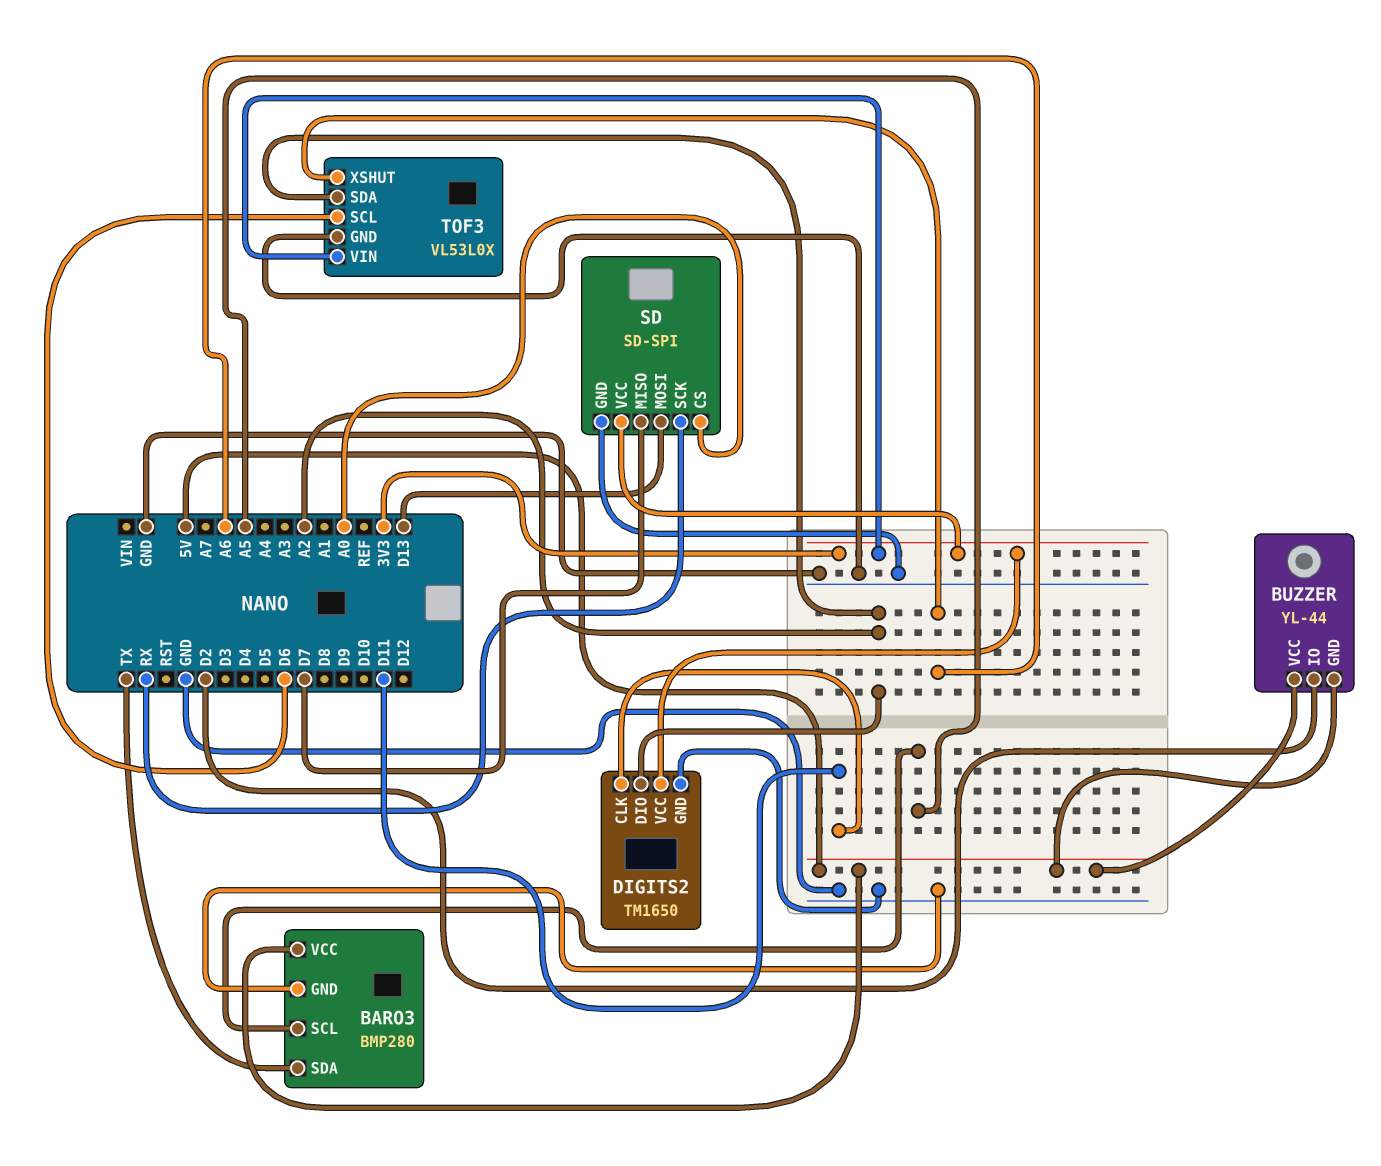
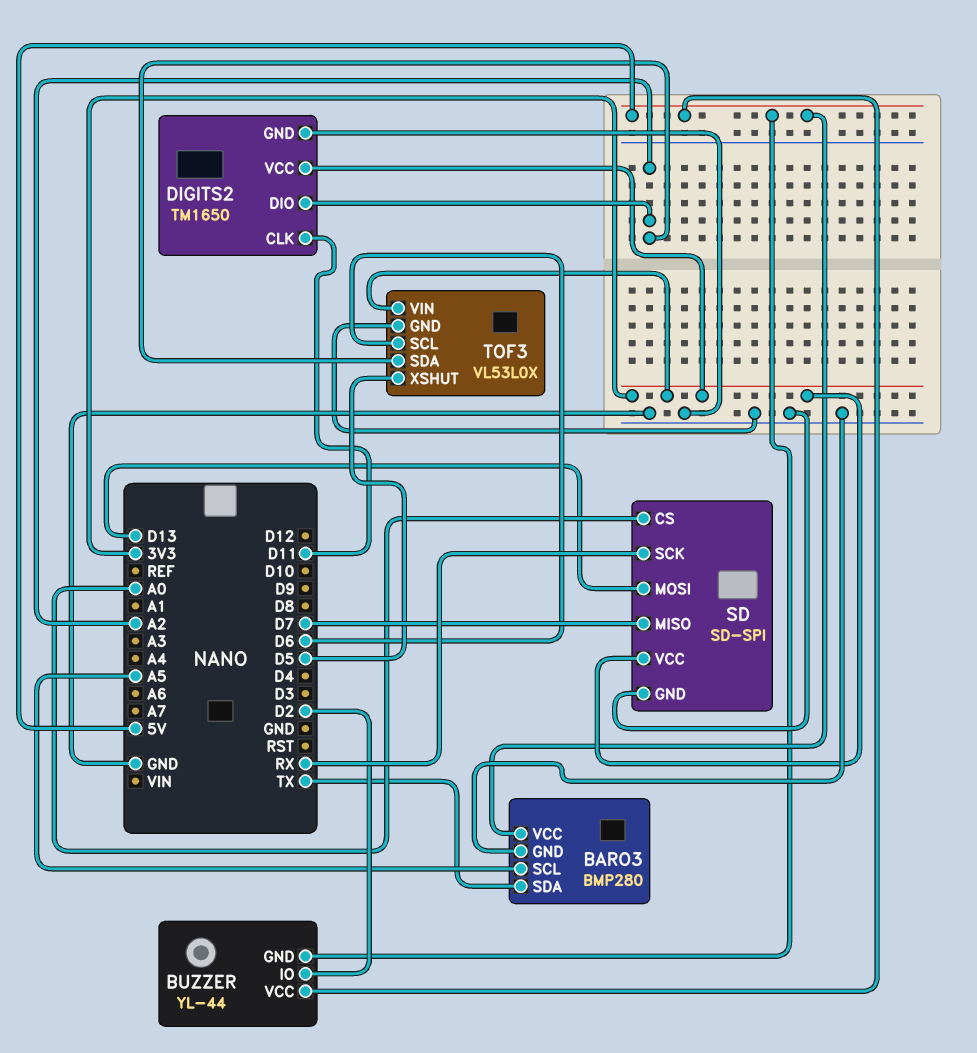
TOF3 pin XSHUT: A6 -> D5

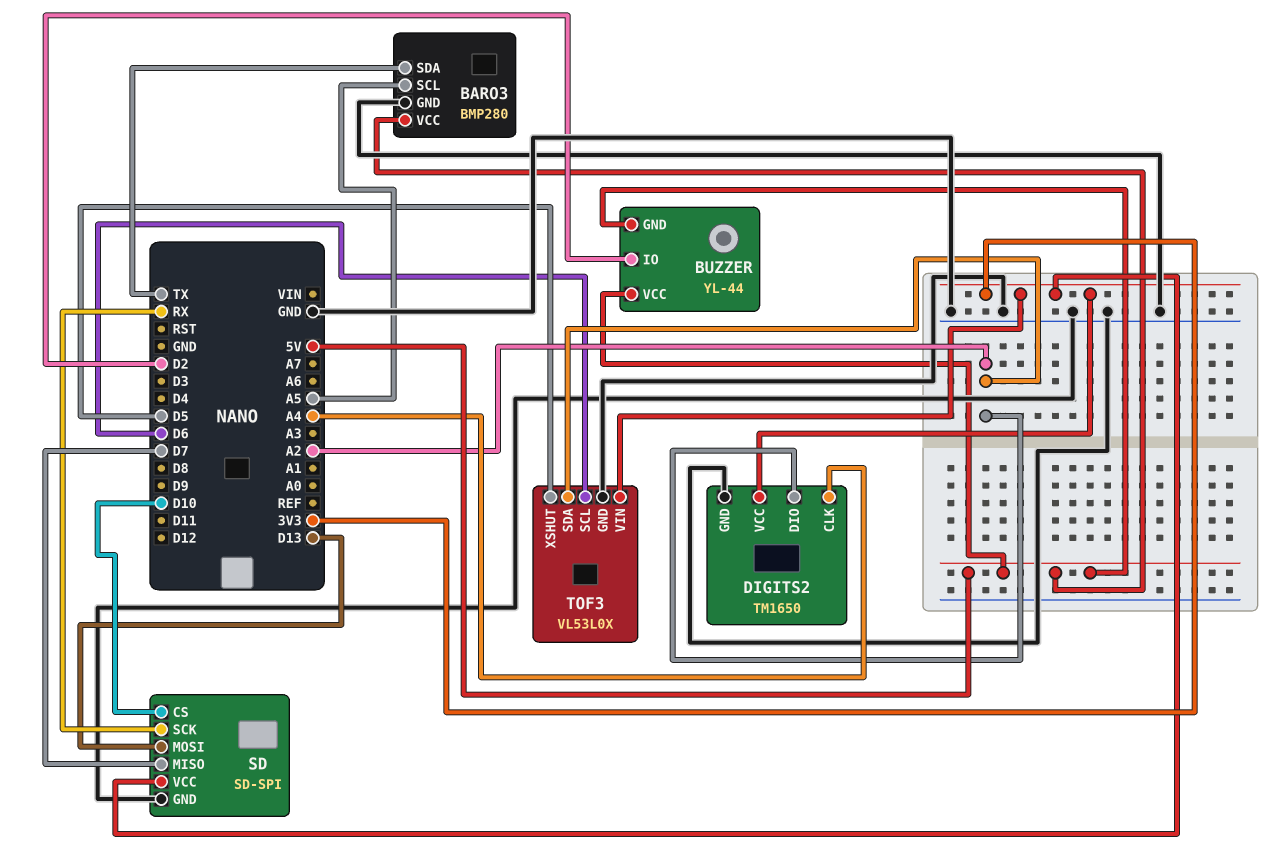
DIGITS2 pin CLK: D11 -> A4
SD pin CS: A0 -> D10

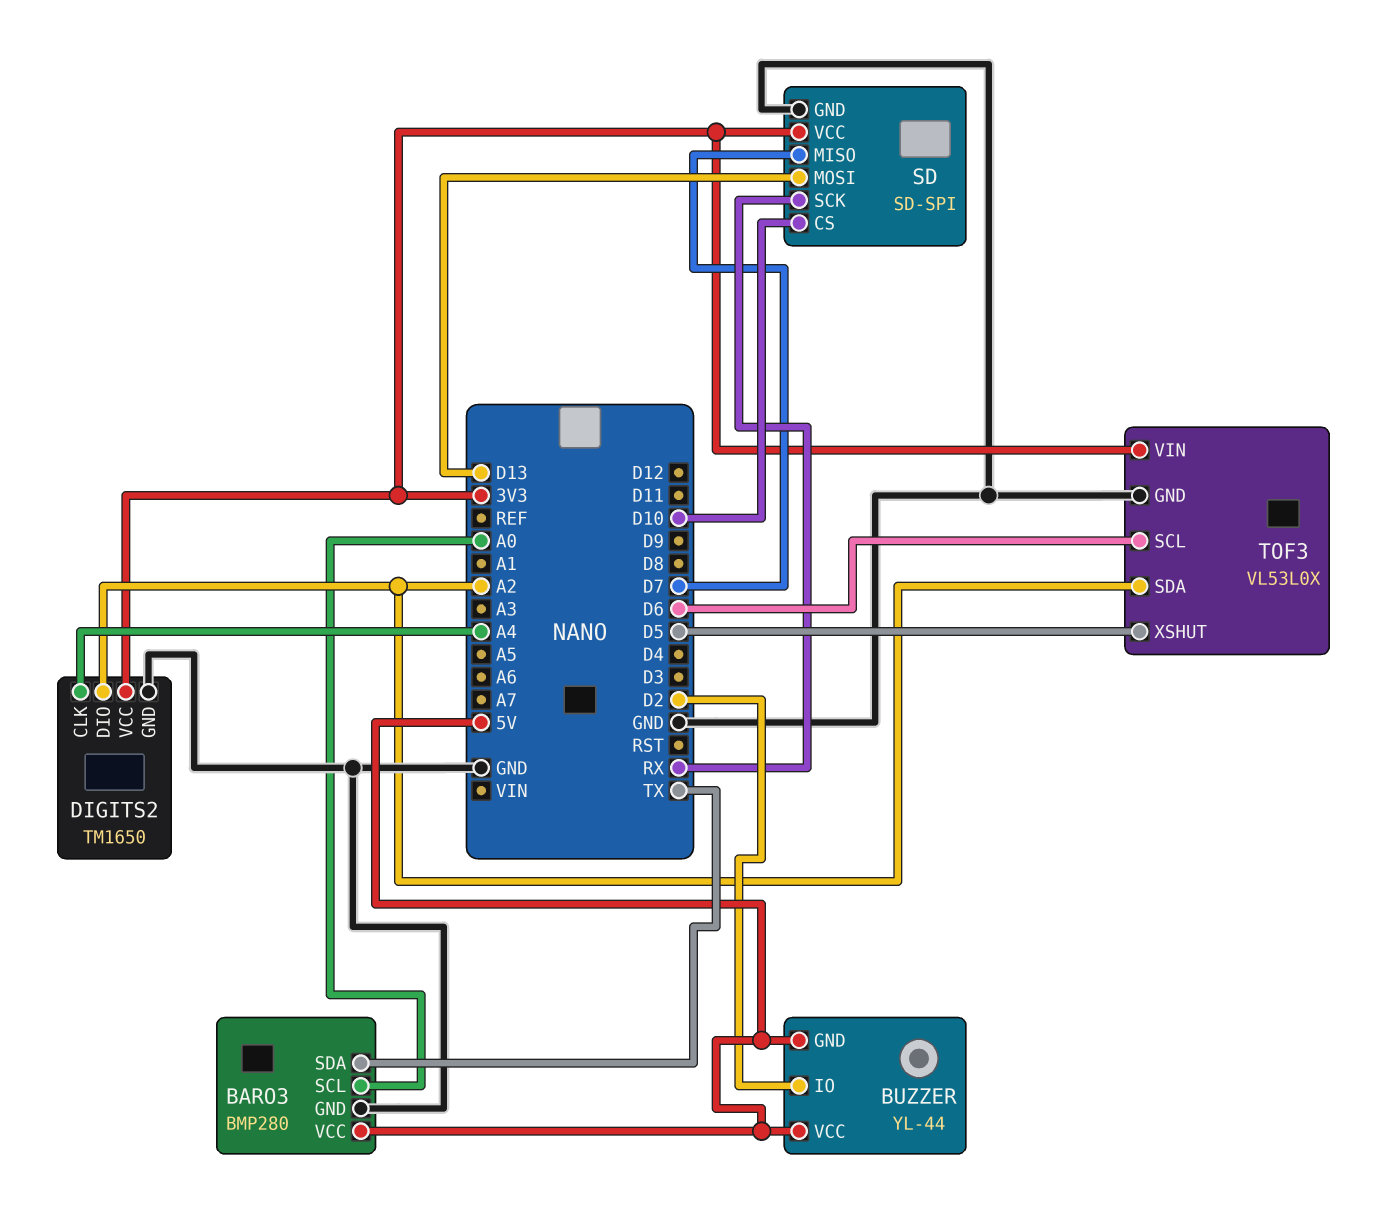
BARO3 pin SCL: A5 -> A0

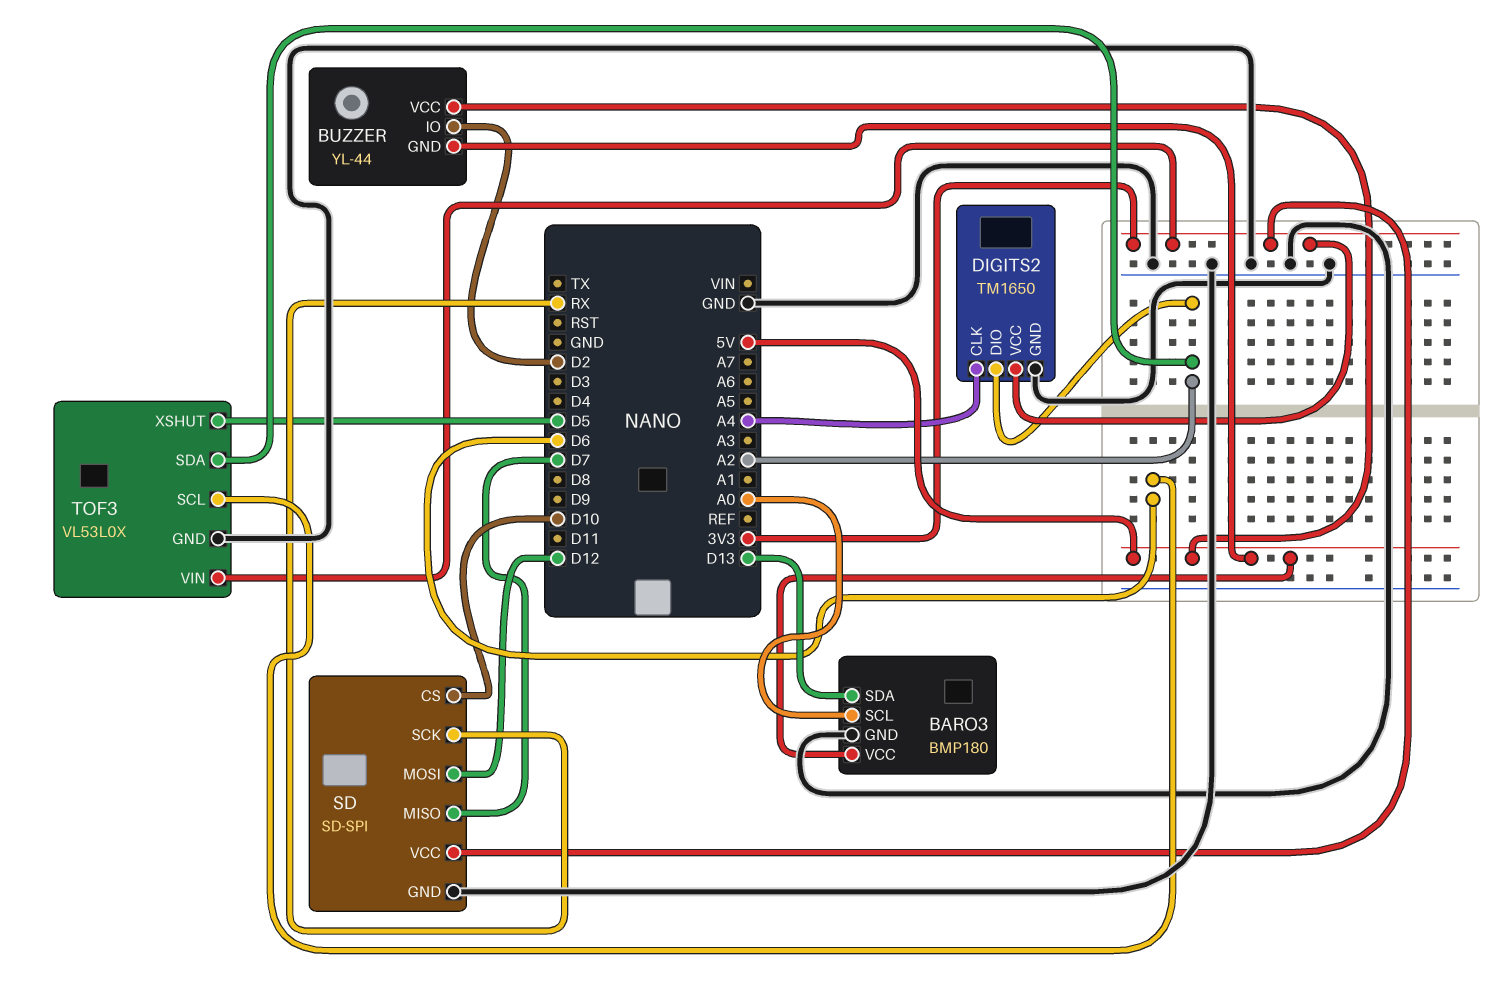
BARO3: BMP280 -> BMP180
BARO3 pin SDA: TX -> D13
SD pin MOSI: D13 -> D12

